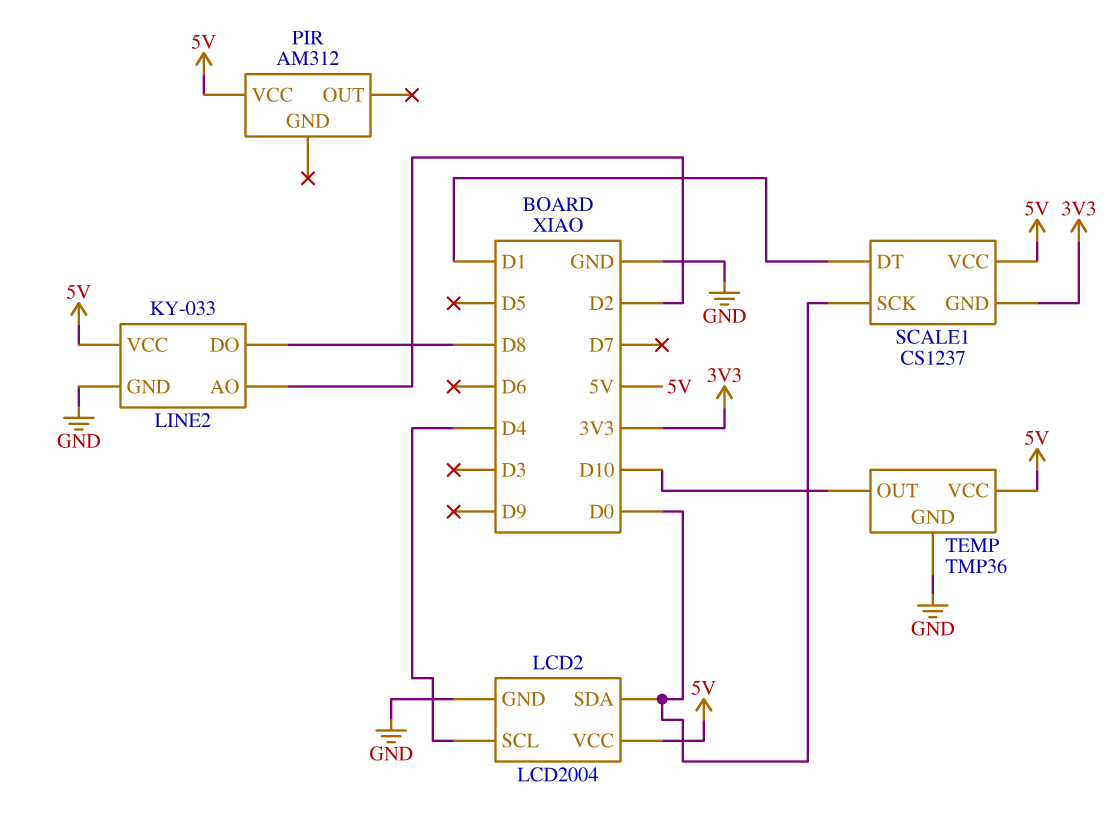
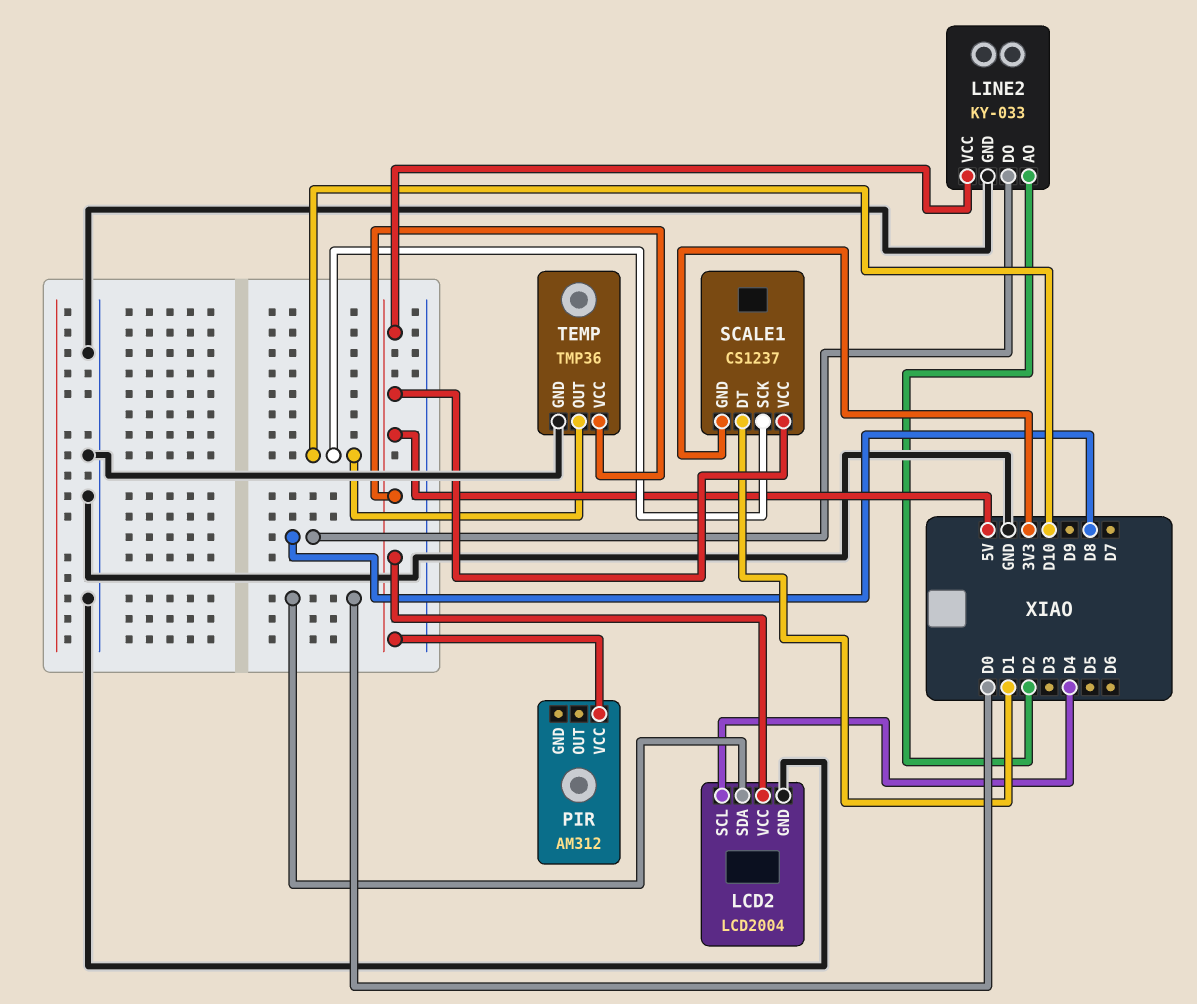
SCALE1 pin SCK: D0 -> D10

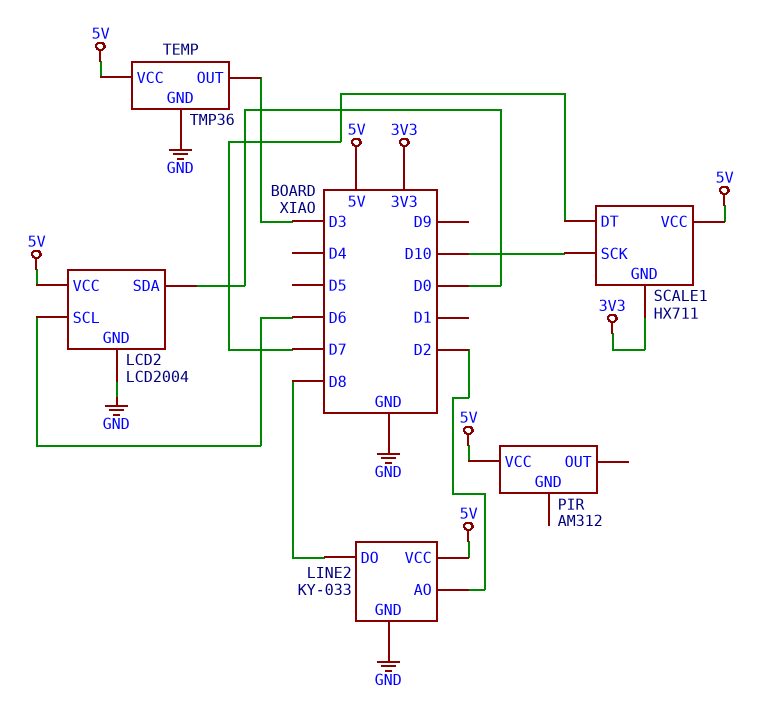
LCD2 pin SCL: D4 -> D6
SCALE1: CS1237 -> HX711
SCALE1 pin DT: D1 -> D7
TEMP pin OUT: D10 -> D3

